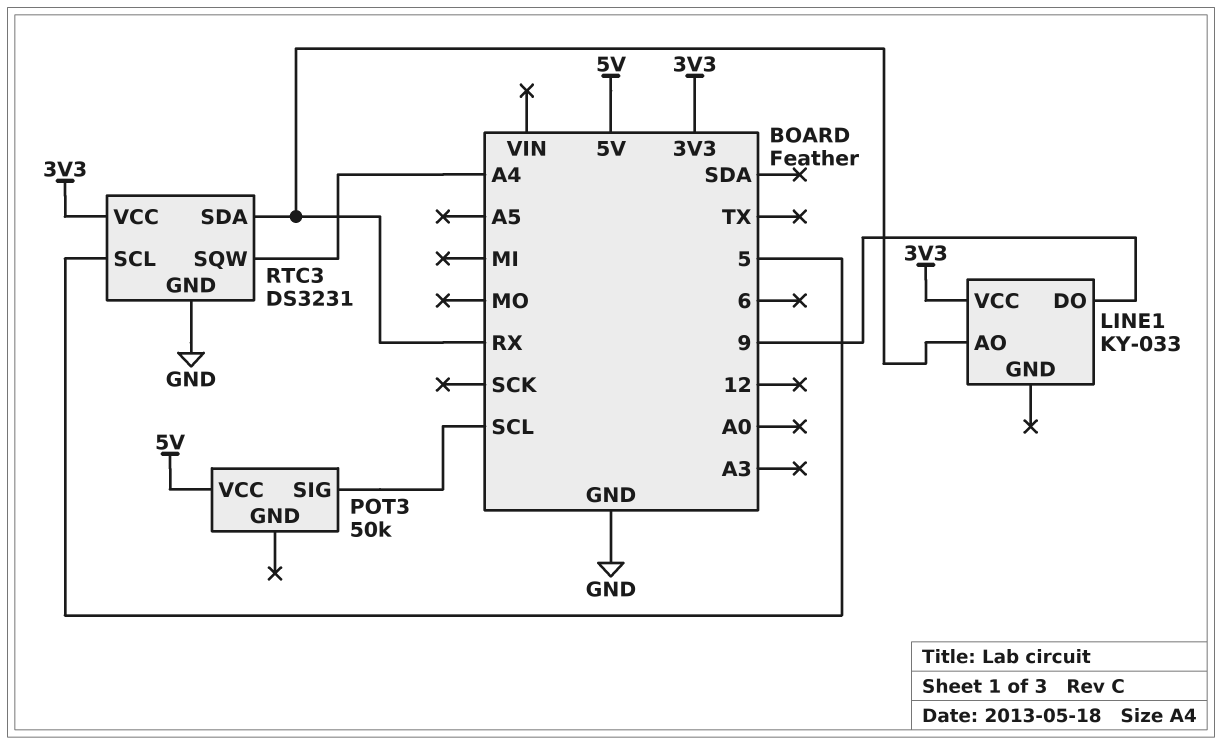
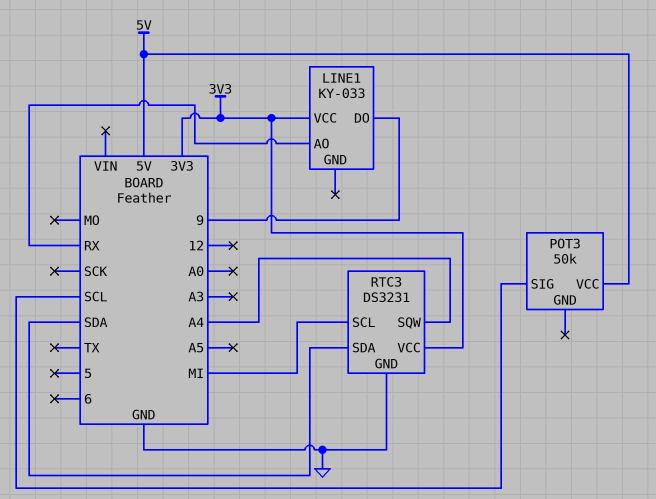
RTC3 pin SCL: 5 -> MI
RTC3 pin SDA: RX -> SDA

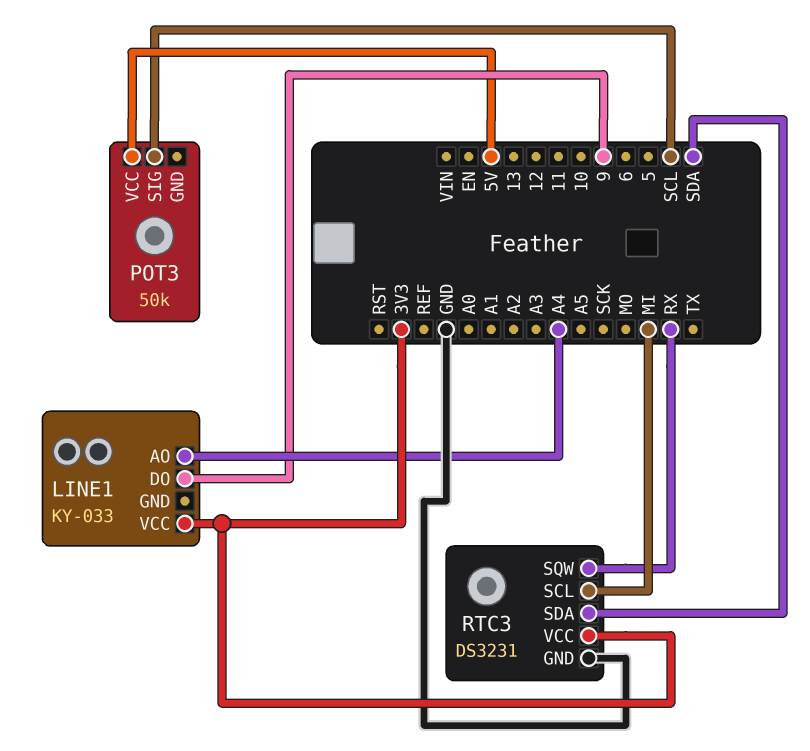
LINE1 pin AO: RX -> A4
RTC3 pin SQW: A4 -> RX

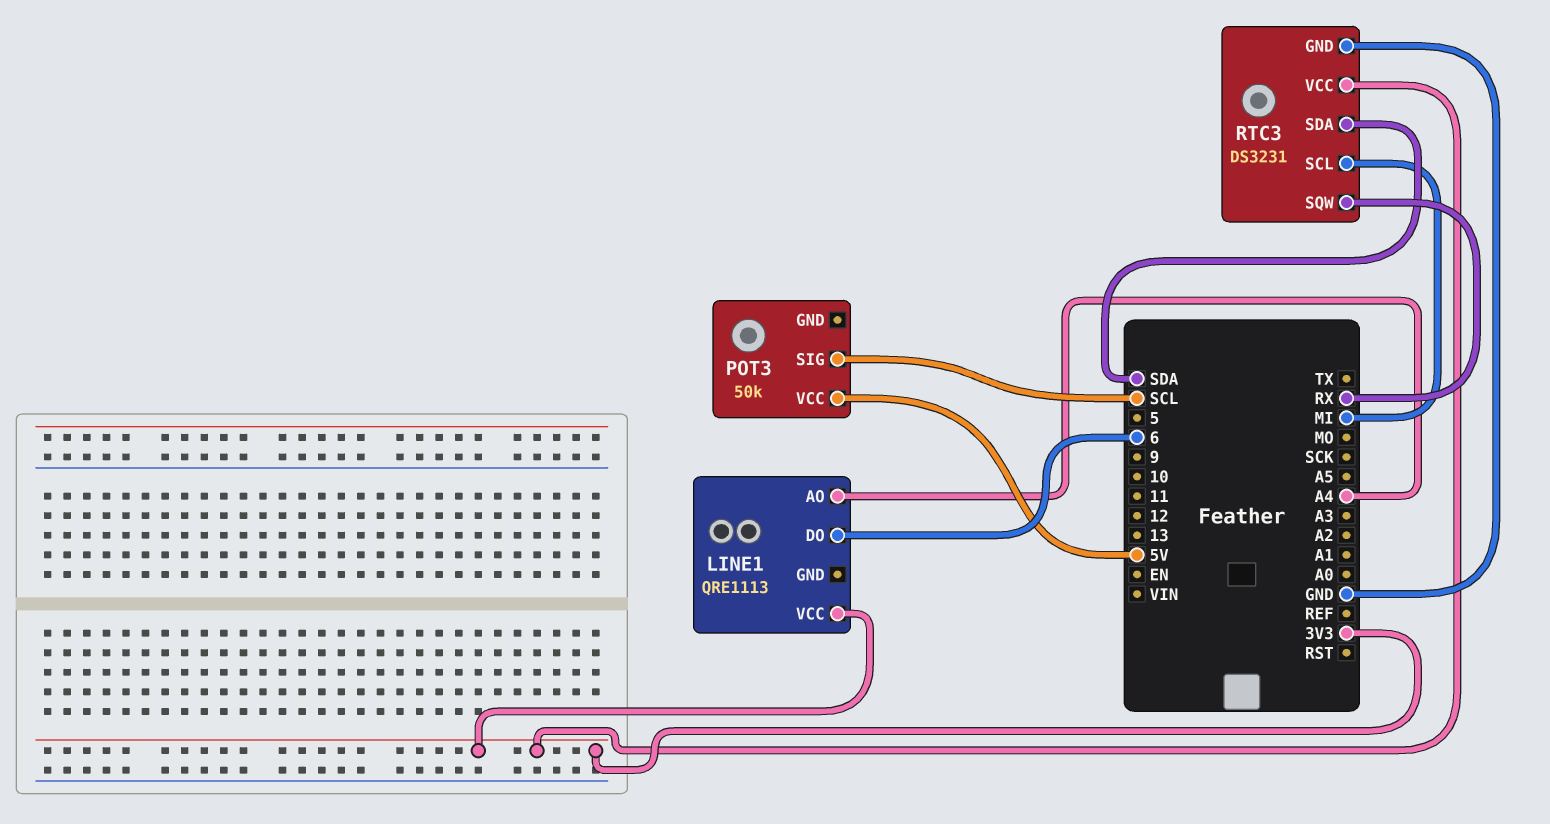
LINE1: KY-033 -> QRE1113
LINE1 pin DO: 9 -> 6

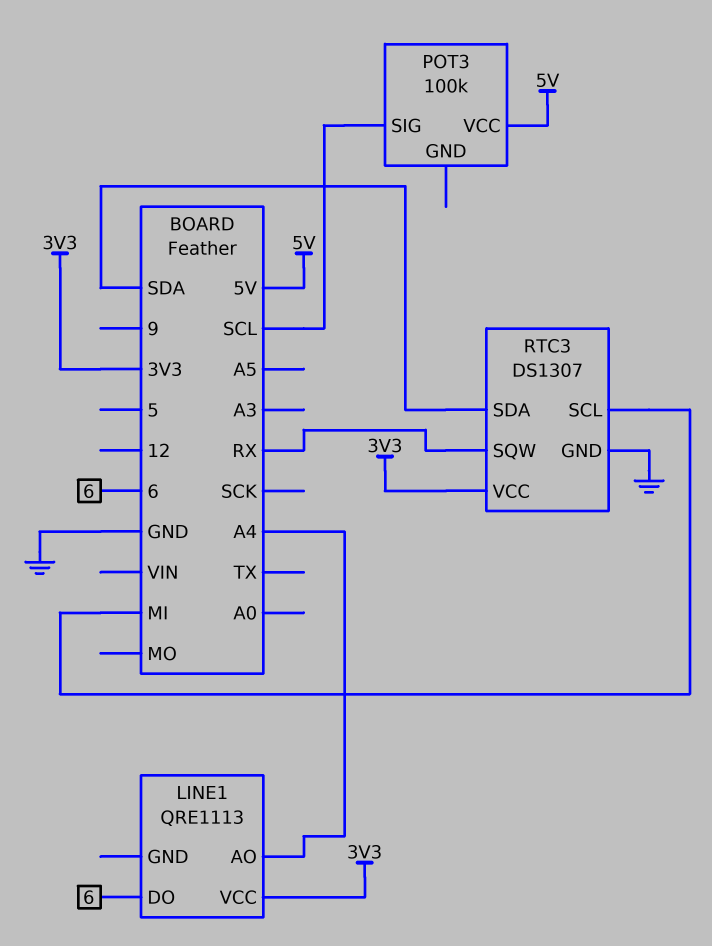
POT3: 50k -> 100k
RTC3: DS3231 -> DS1307

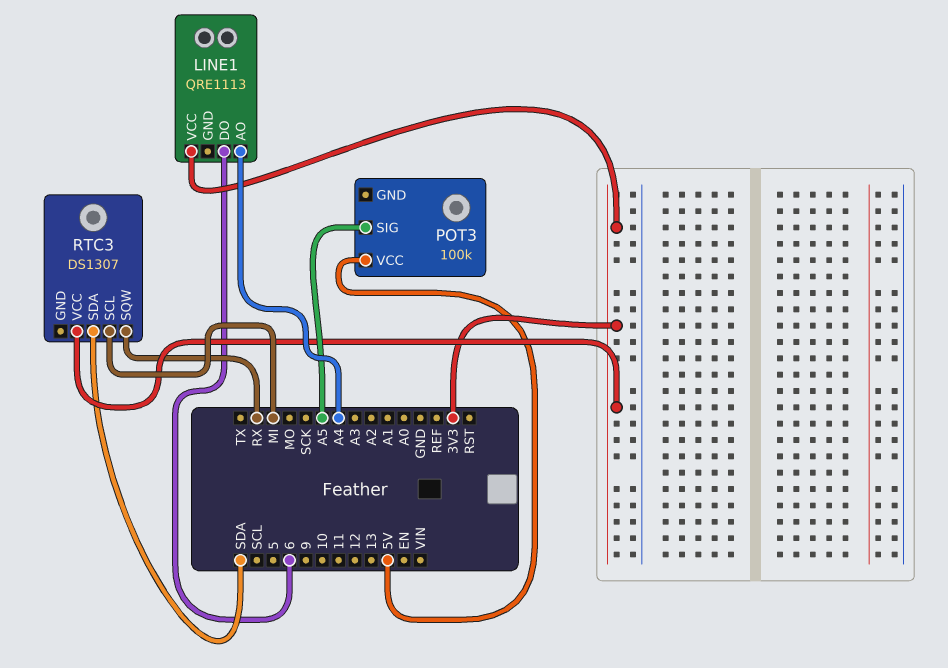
POT3 pin SIG: SCL -> A5
RTC3 pin GND: GND -> none

